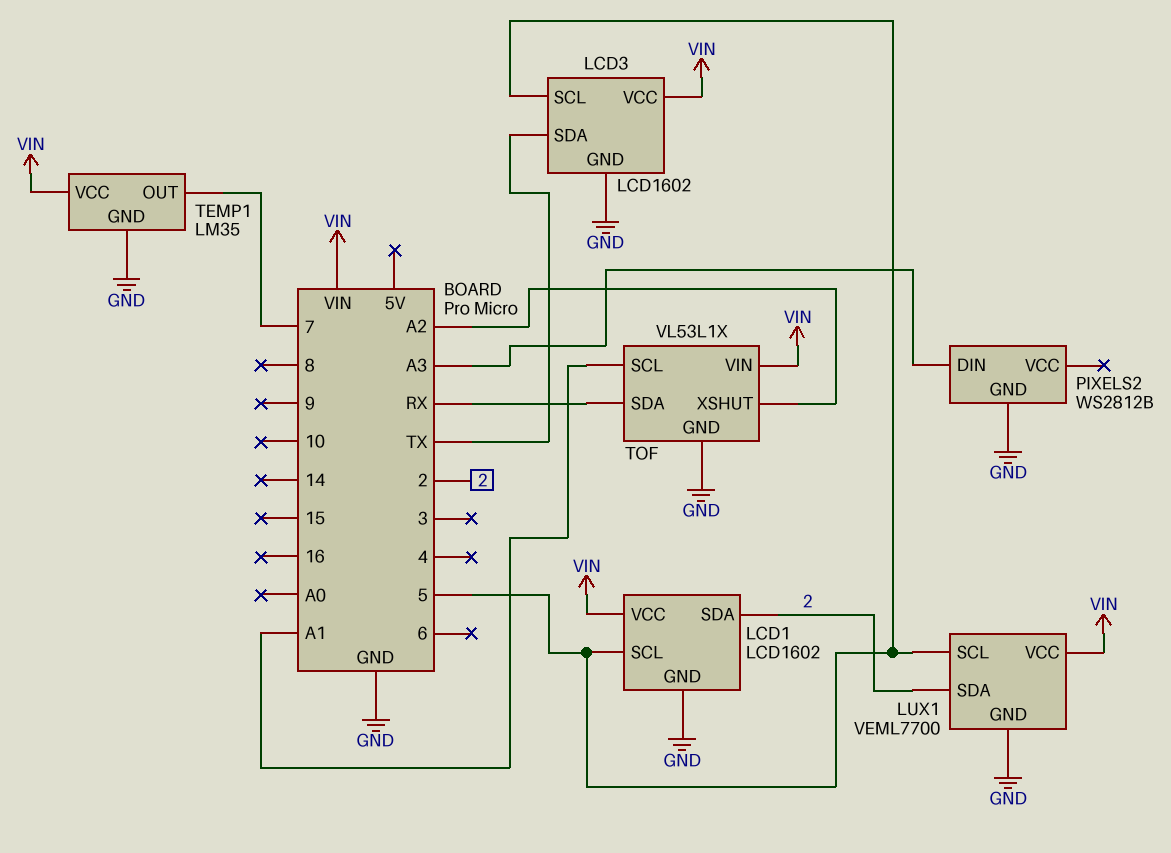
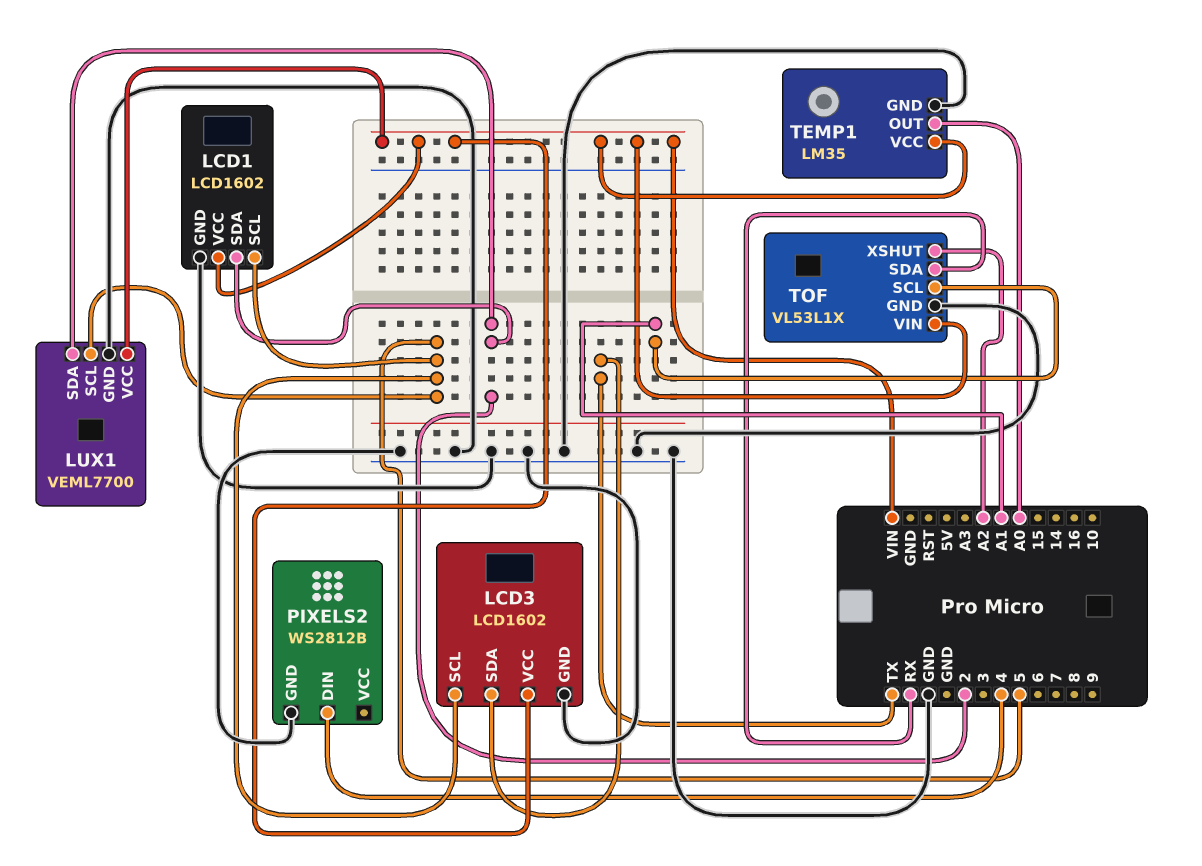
PIXELS2 pin DIN: A3 -> 4
TEMP1 pin OUT: 7 -> A0

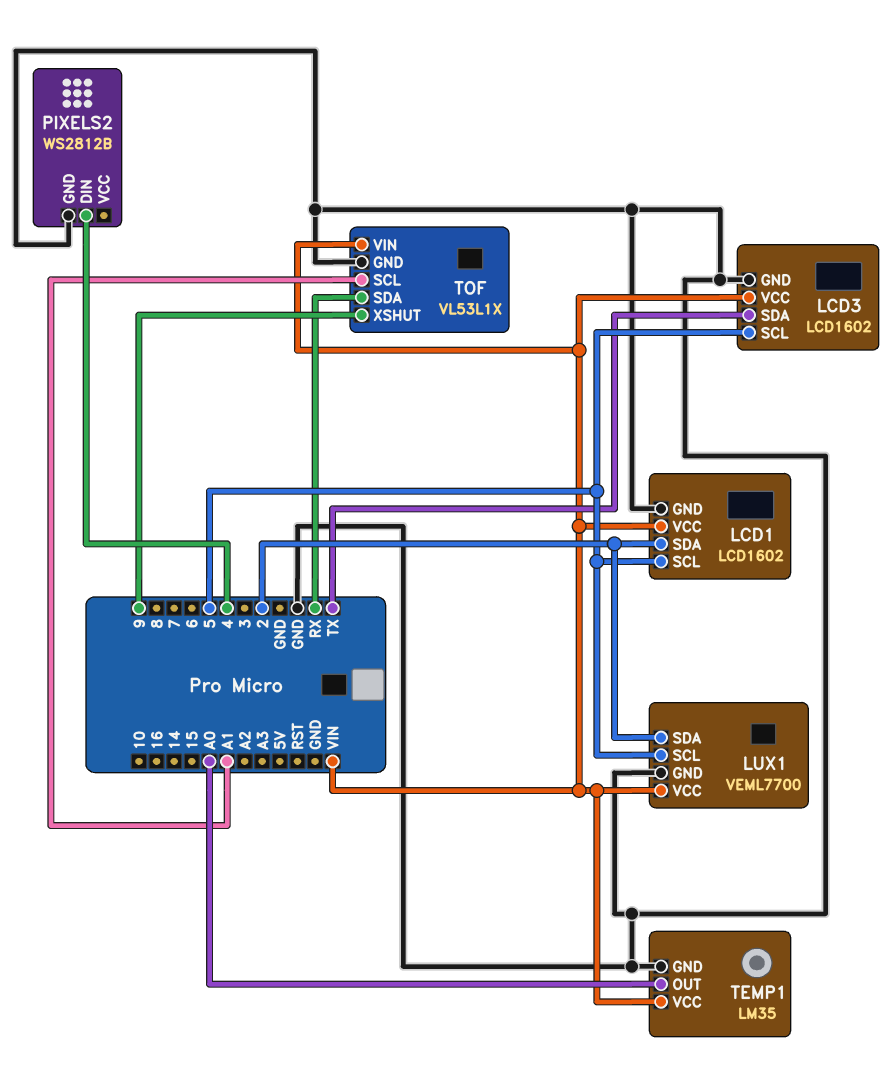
TOF pin XSHUT: A2 -> 9

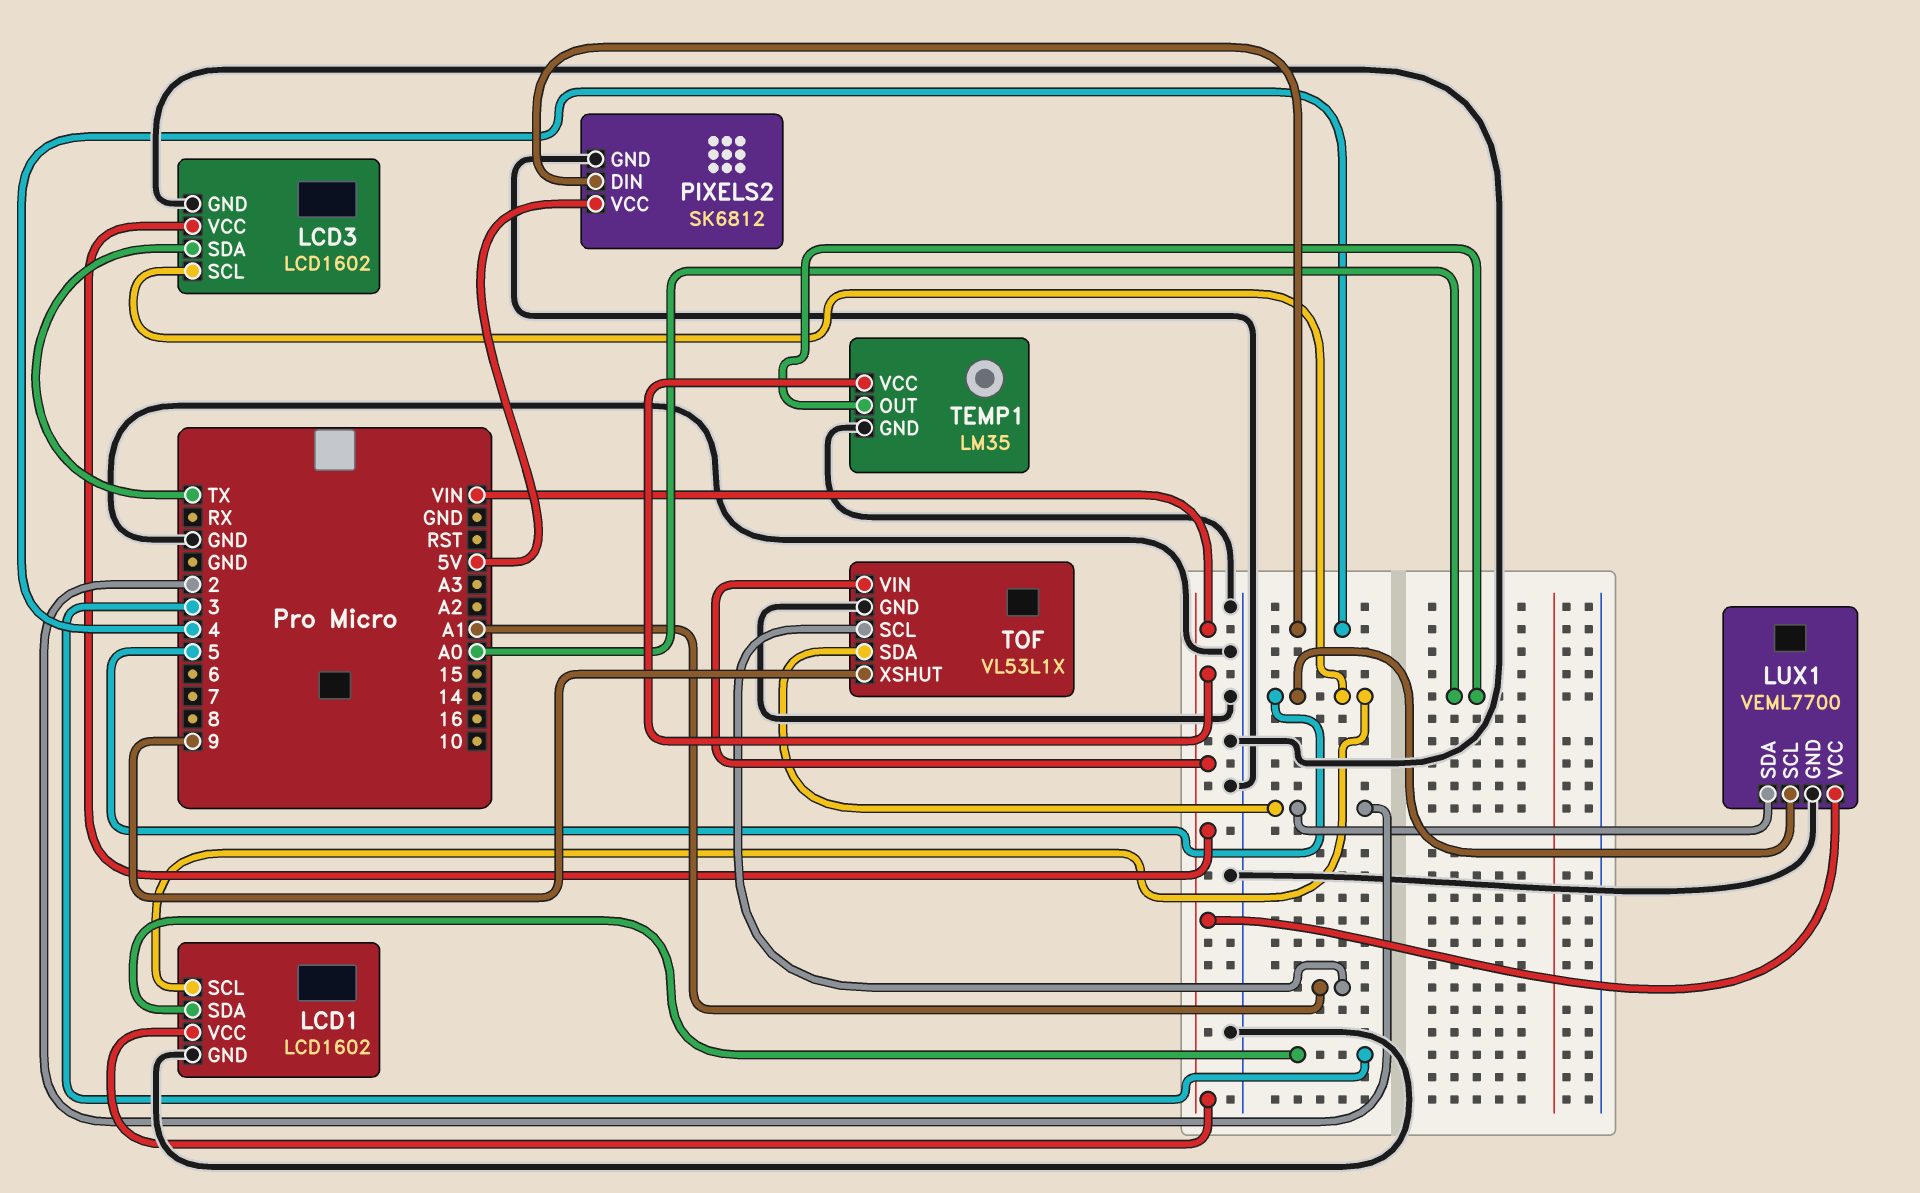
LCD1 pin SDA: 2 -> 3
PIXELS2: WS2812B -> SK6812
PIXELS2 pin VCC: none -> 5V
TOF pin SDA: RX -> 2

